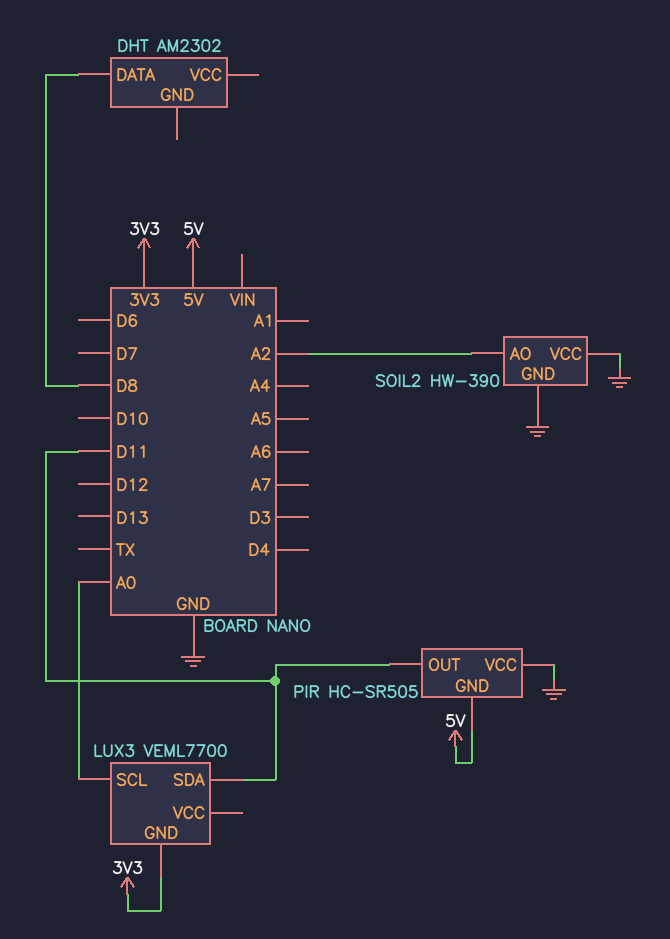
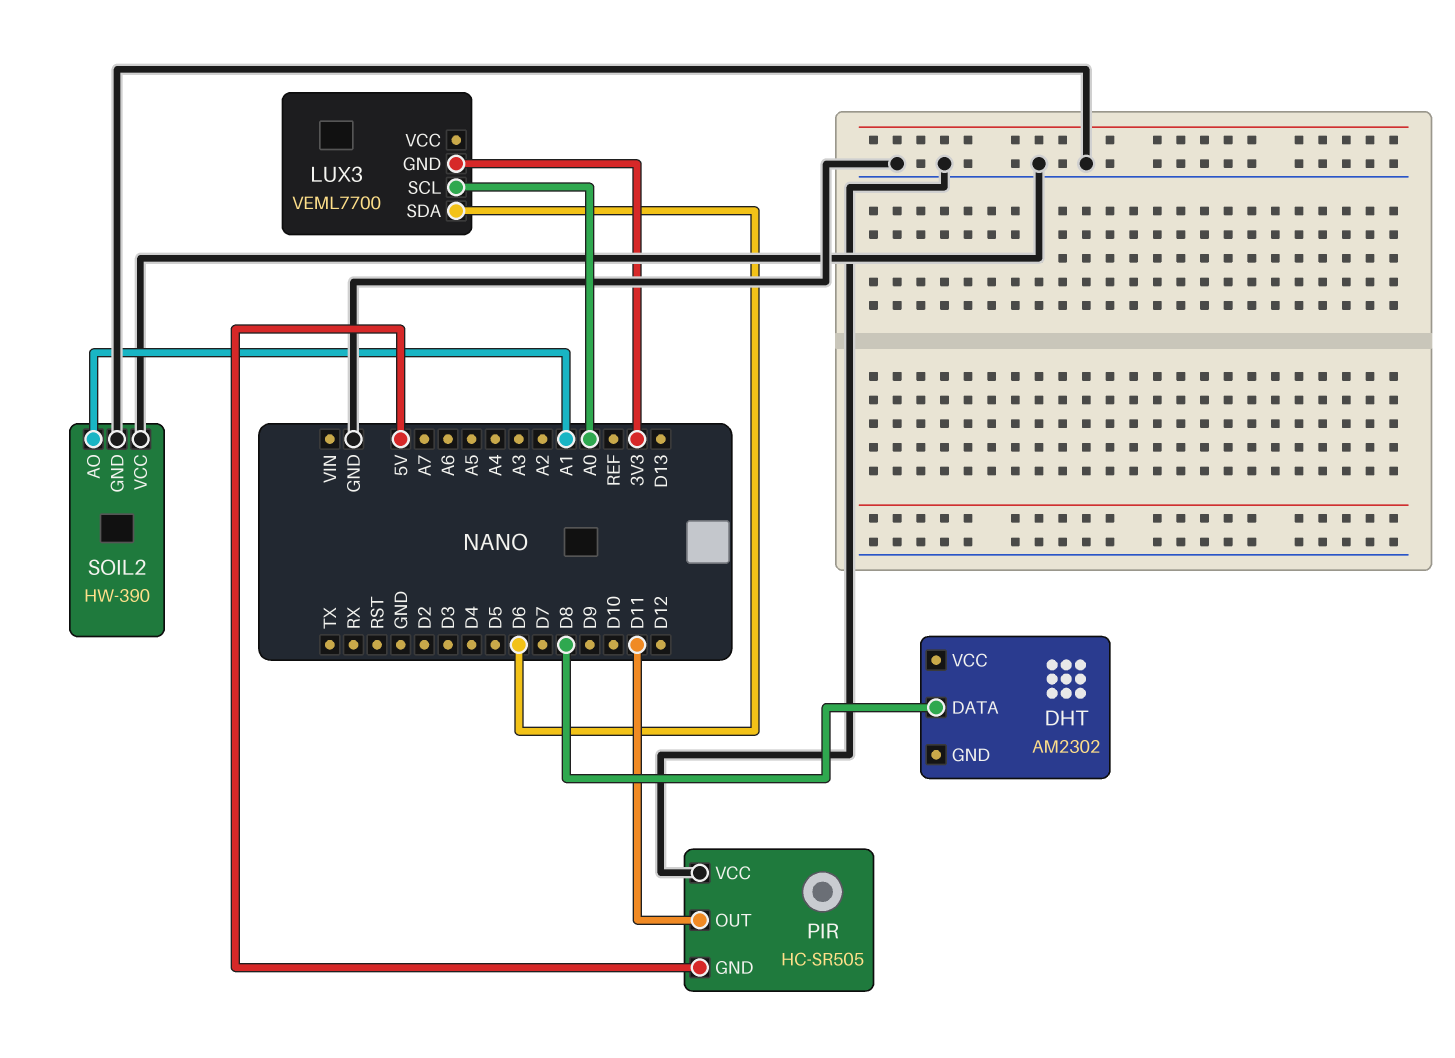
LUX3 pin SDA: D11 -> D6
SOIL2 pin AO: A2 -> A1

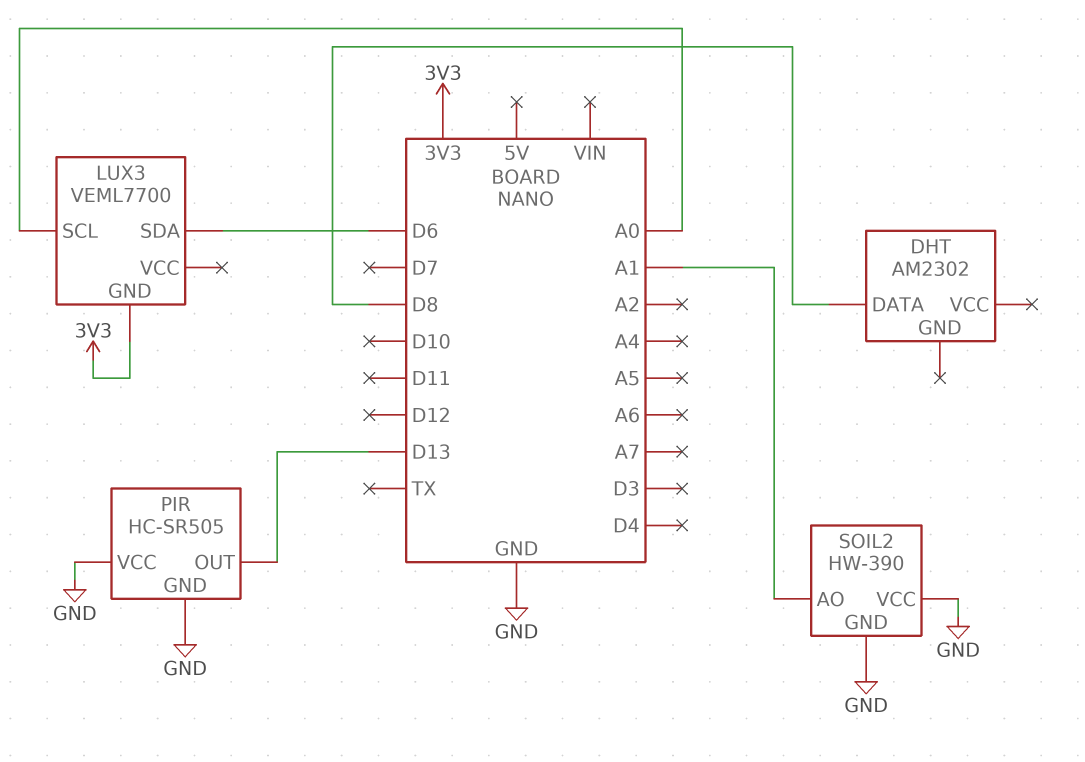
PIR pin GND: 5V -> GND
PIR pin OUT: D11 -> D13

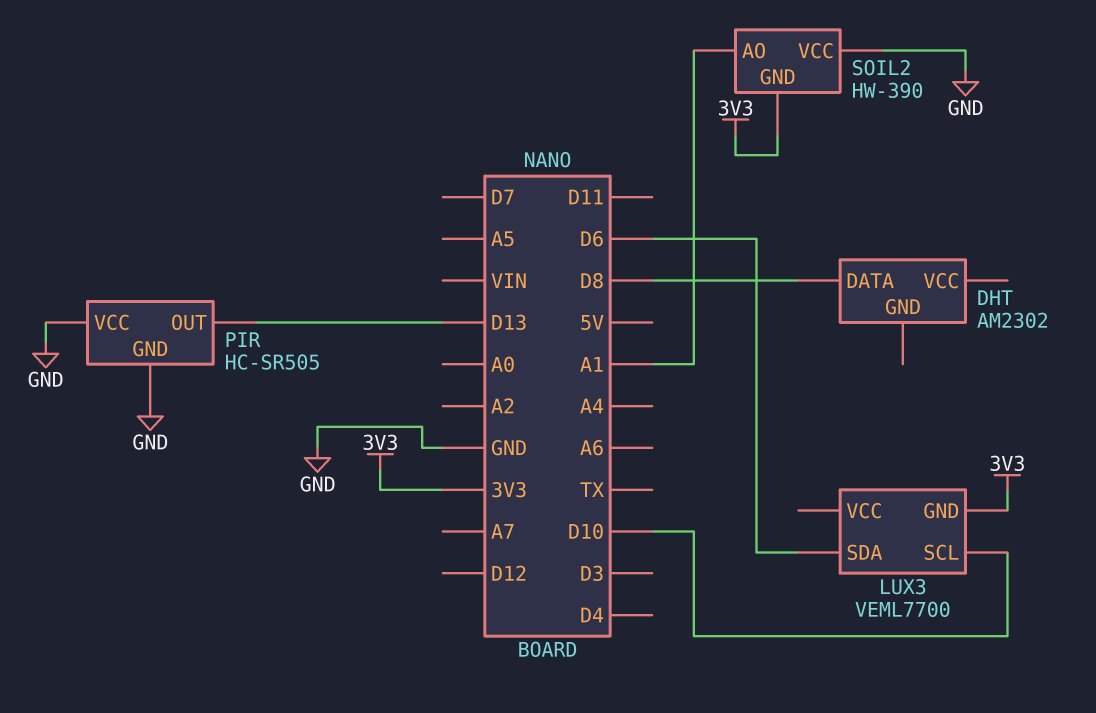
LUX3 pin SCL: A0 -> D10
SOIL2 pin GND: GND -> 3V3

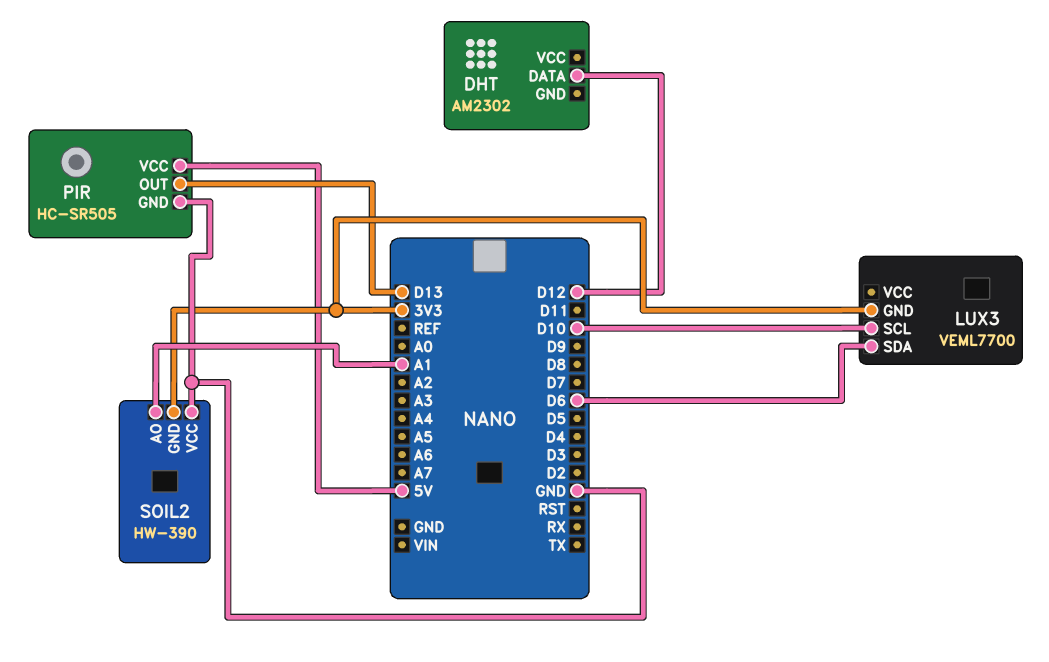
DHT pin DATA: D8 -> D12
PIR pin VCC: GND -> 5V

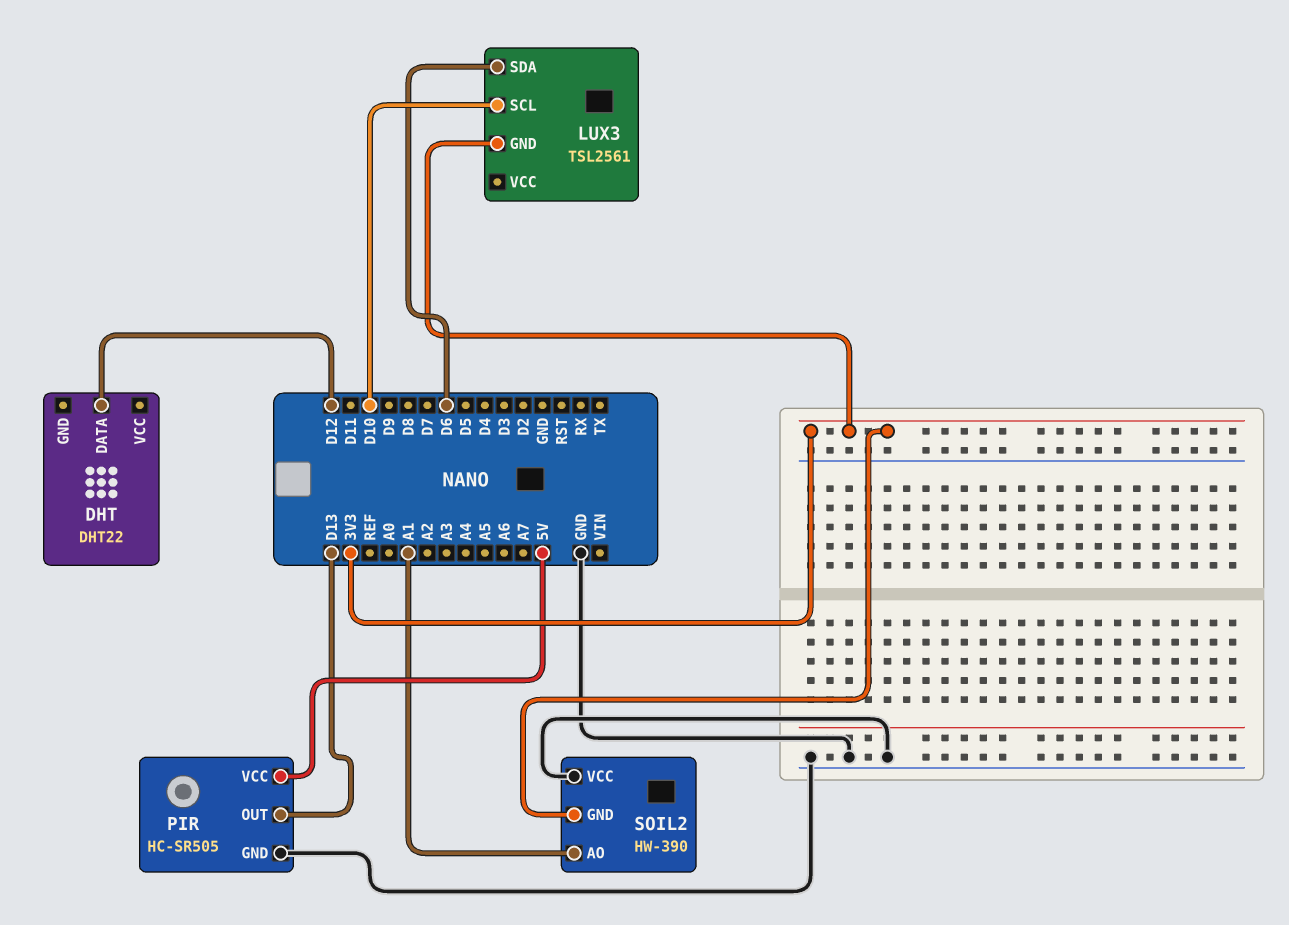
DHT: AM2302 -> DHT22
LUX3: VEML7700 -> TSL2561

